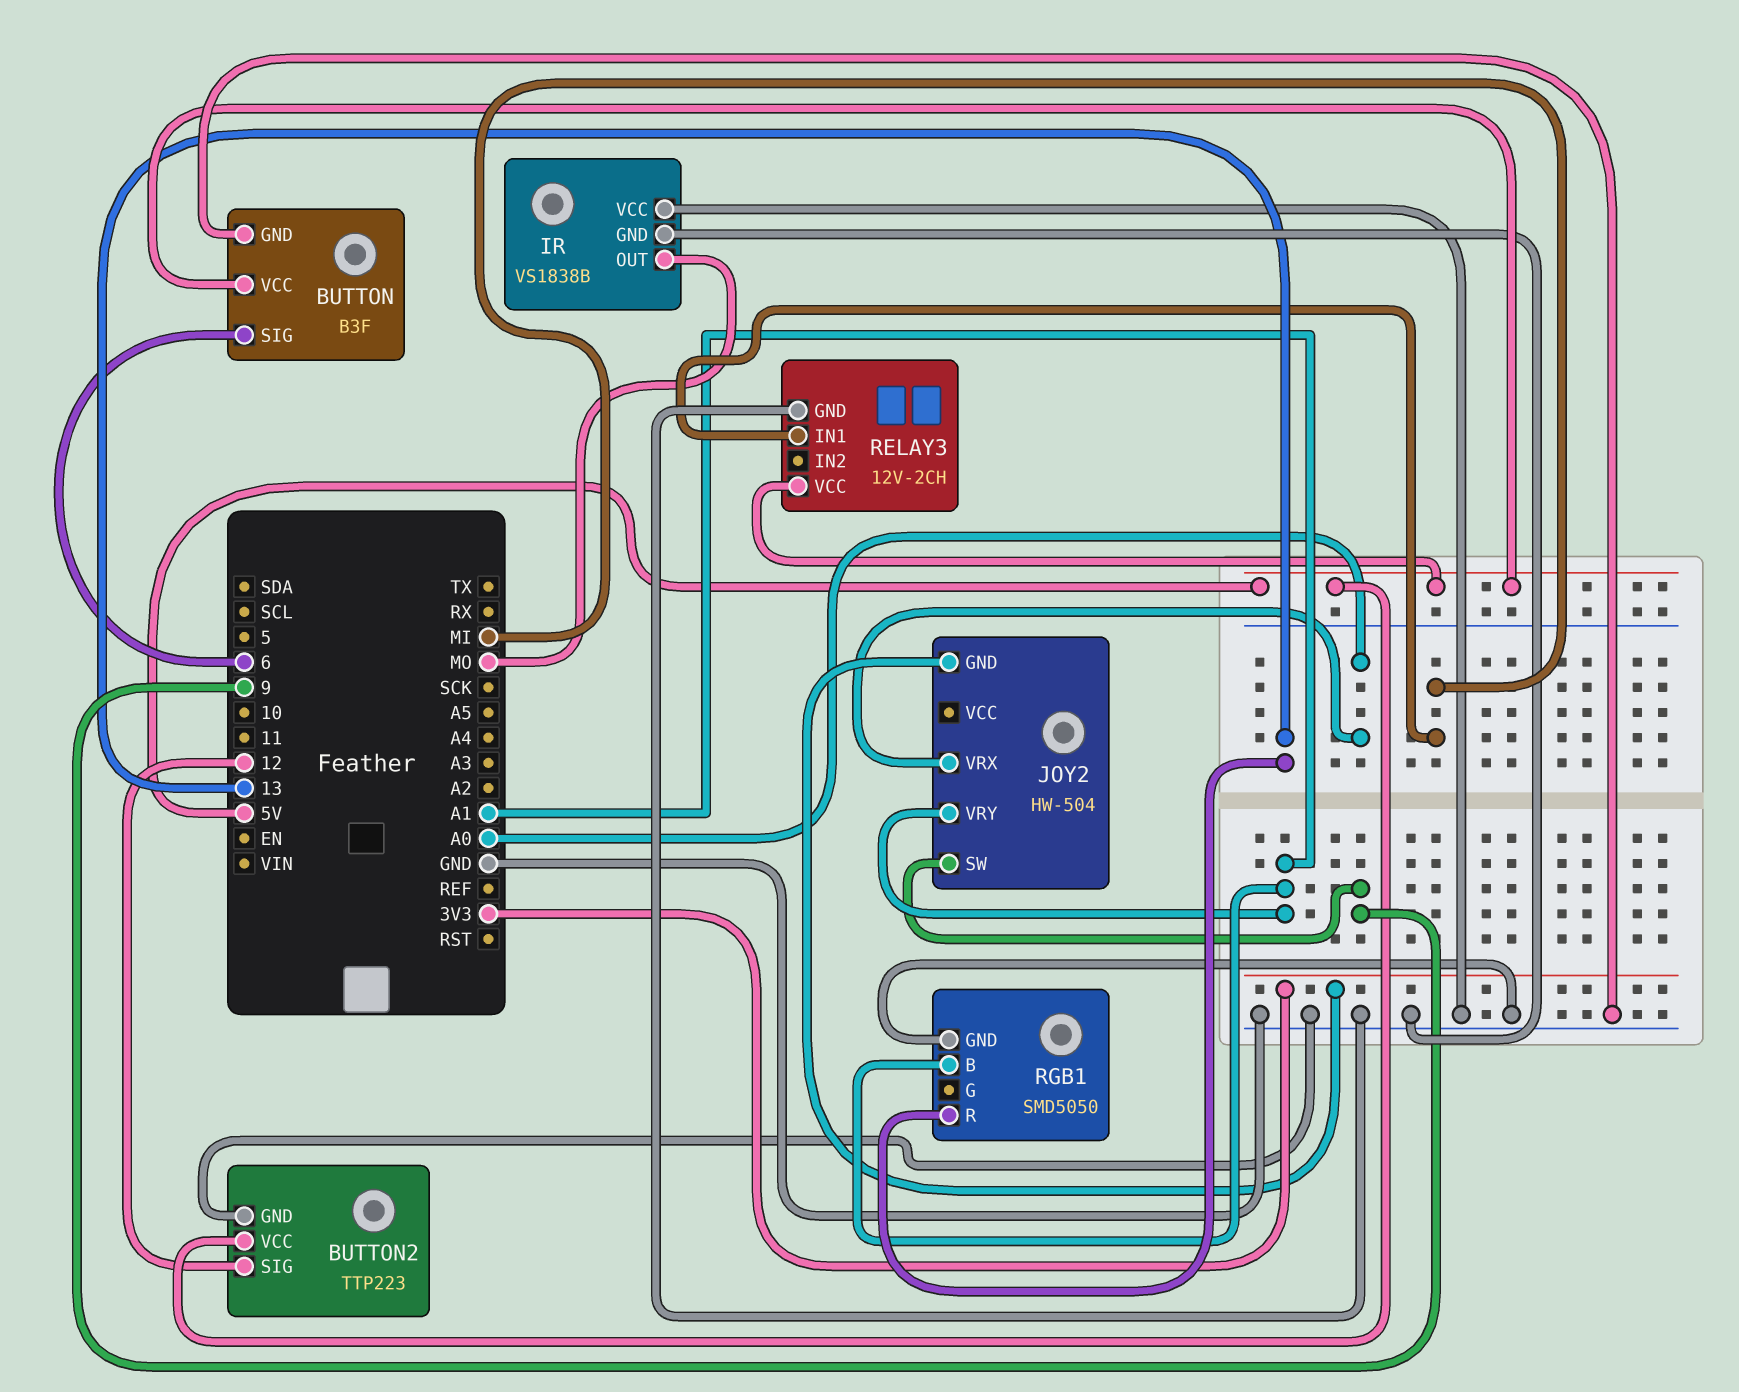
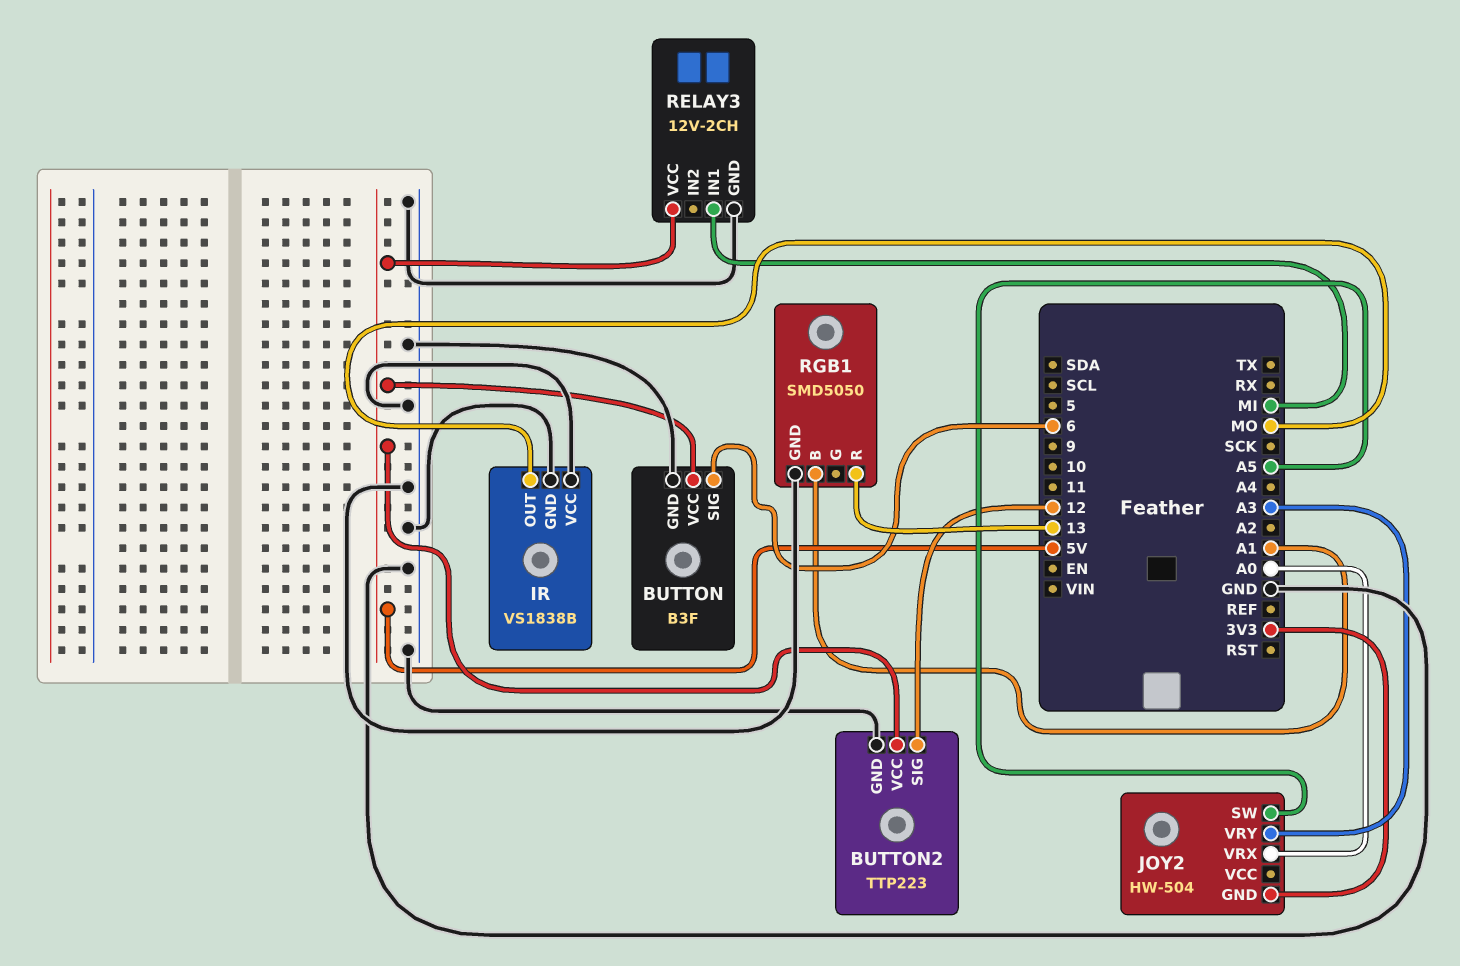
JOY2 pin SW: 9 -> A5
JOY2 pin VRY: A1 -> A3

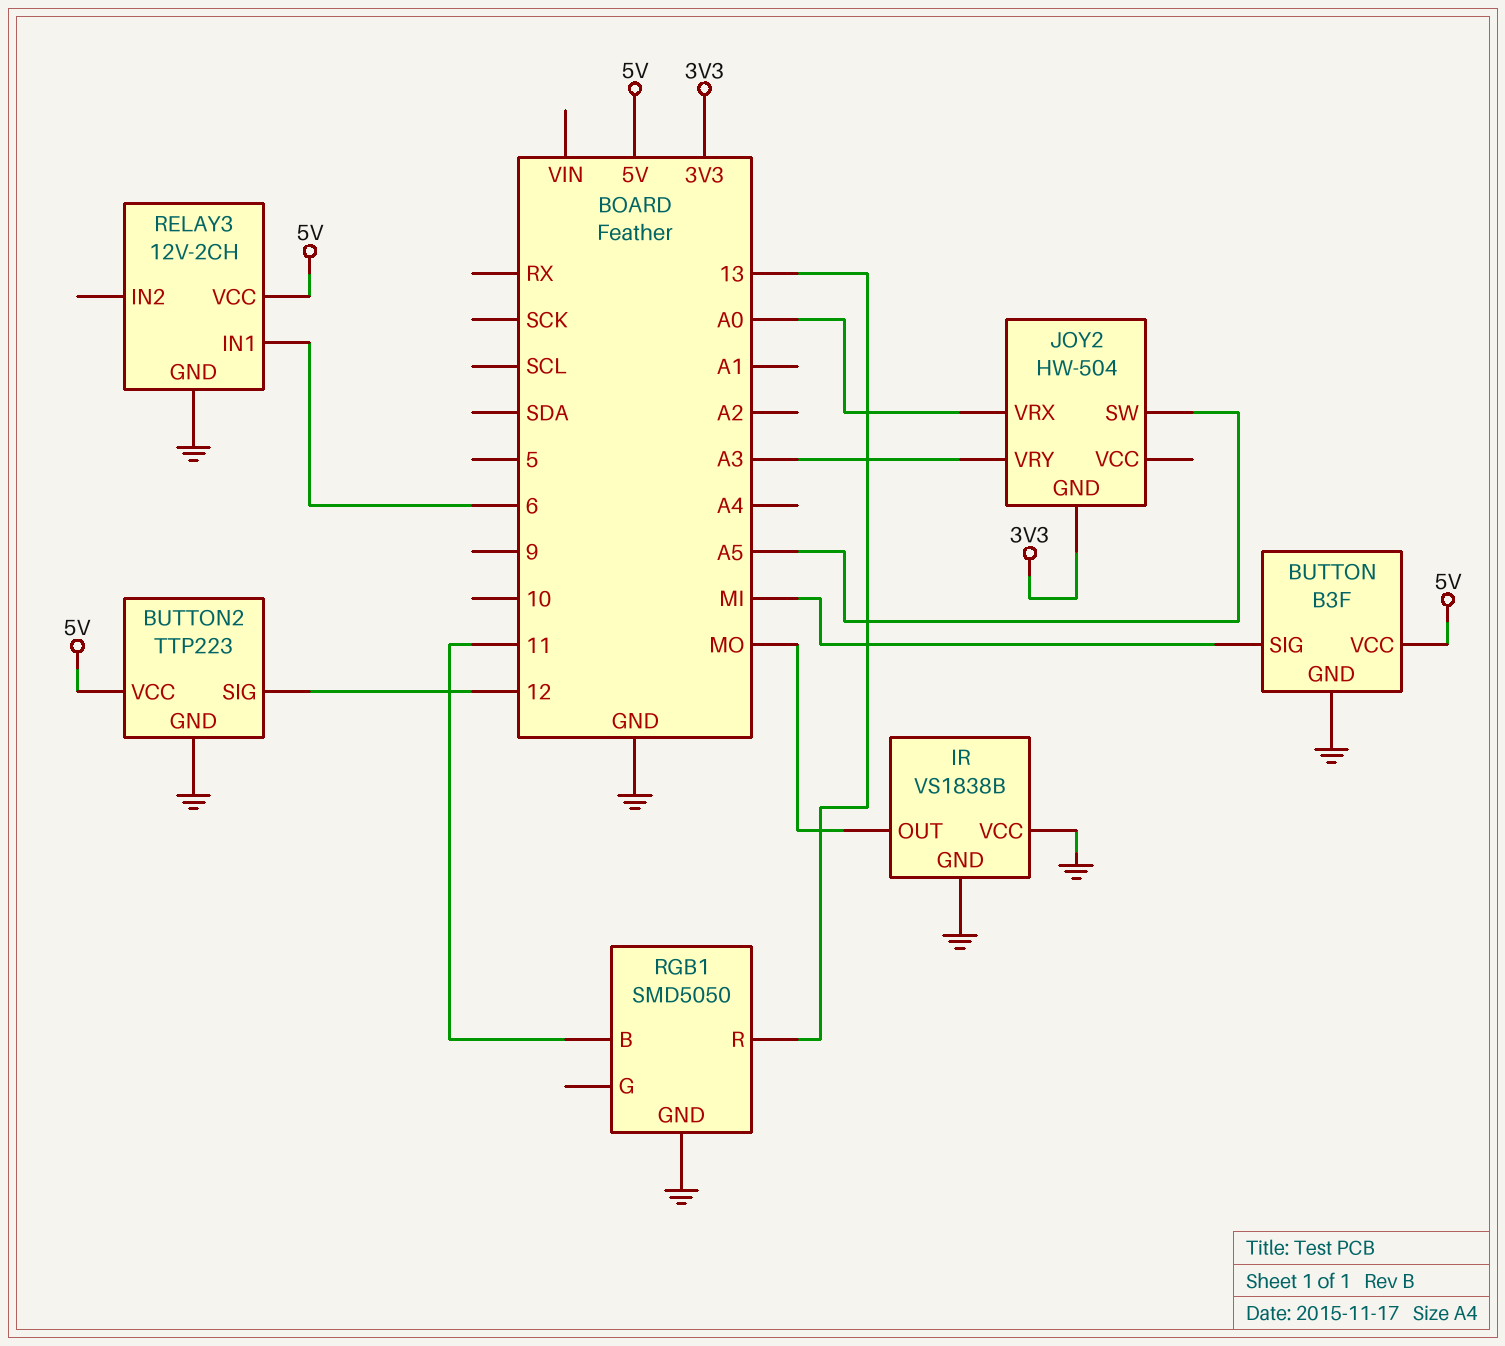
BUTTON pin SIG: 6 -> MI
RELAY3 pin IN1: MI -> 6
RGB1 pin B: A1 -> 11

